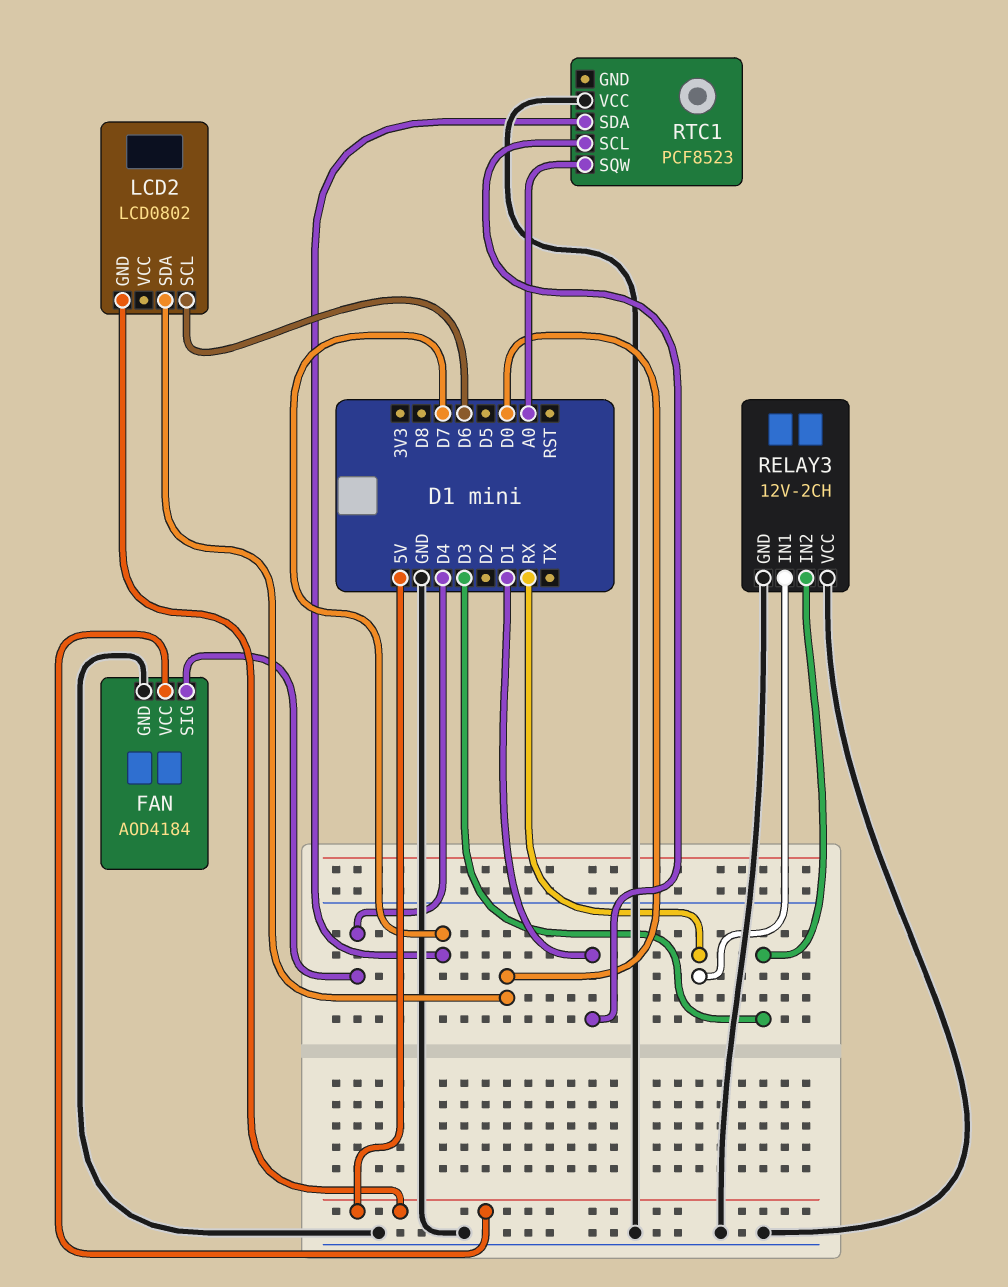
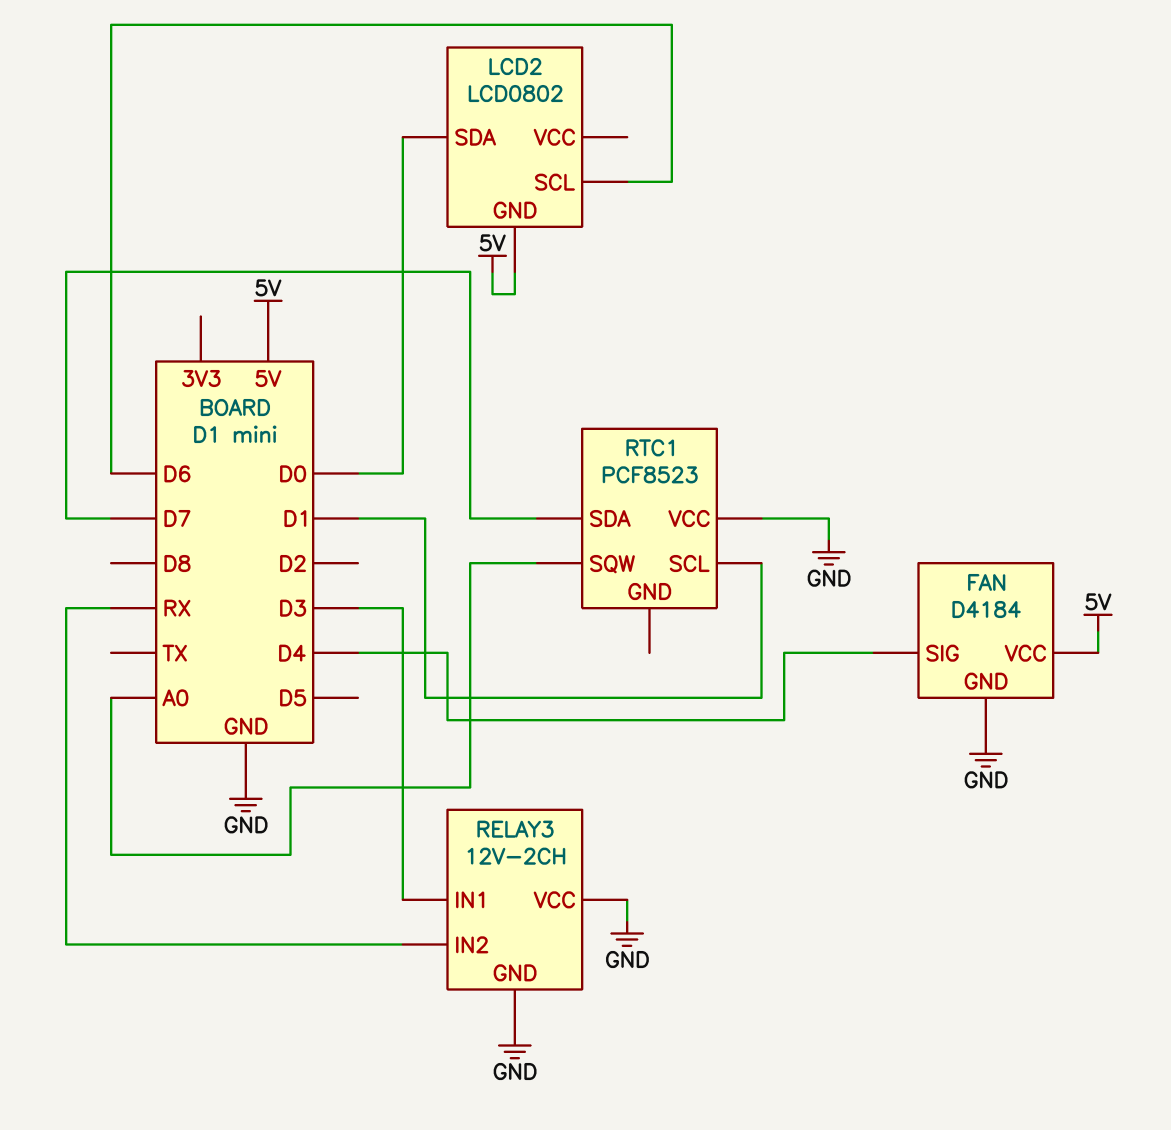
FAN: AOD4184 -> D4184
RELAY3 pin IN1: RX -> D3
RELAY3 pin IN2: D3 -> RX

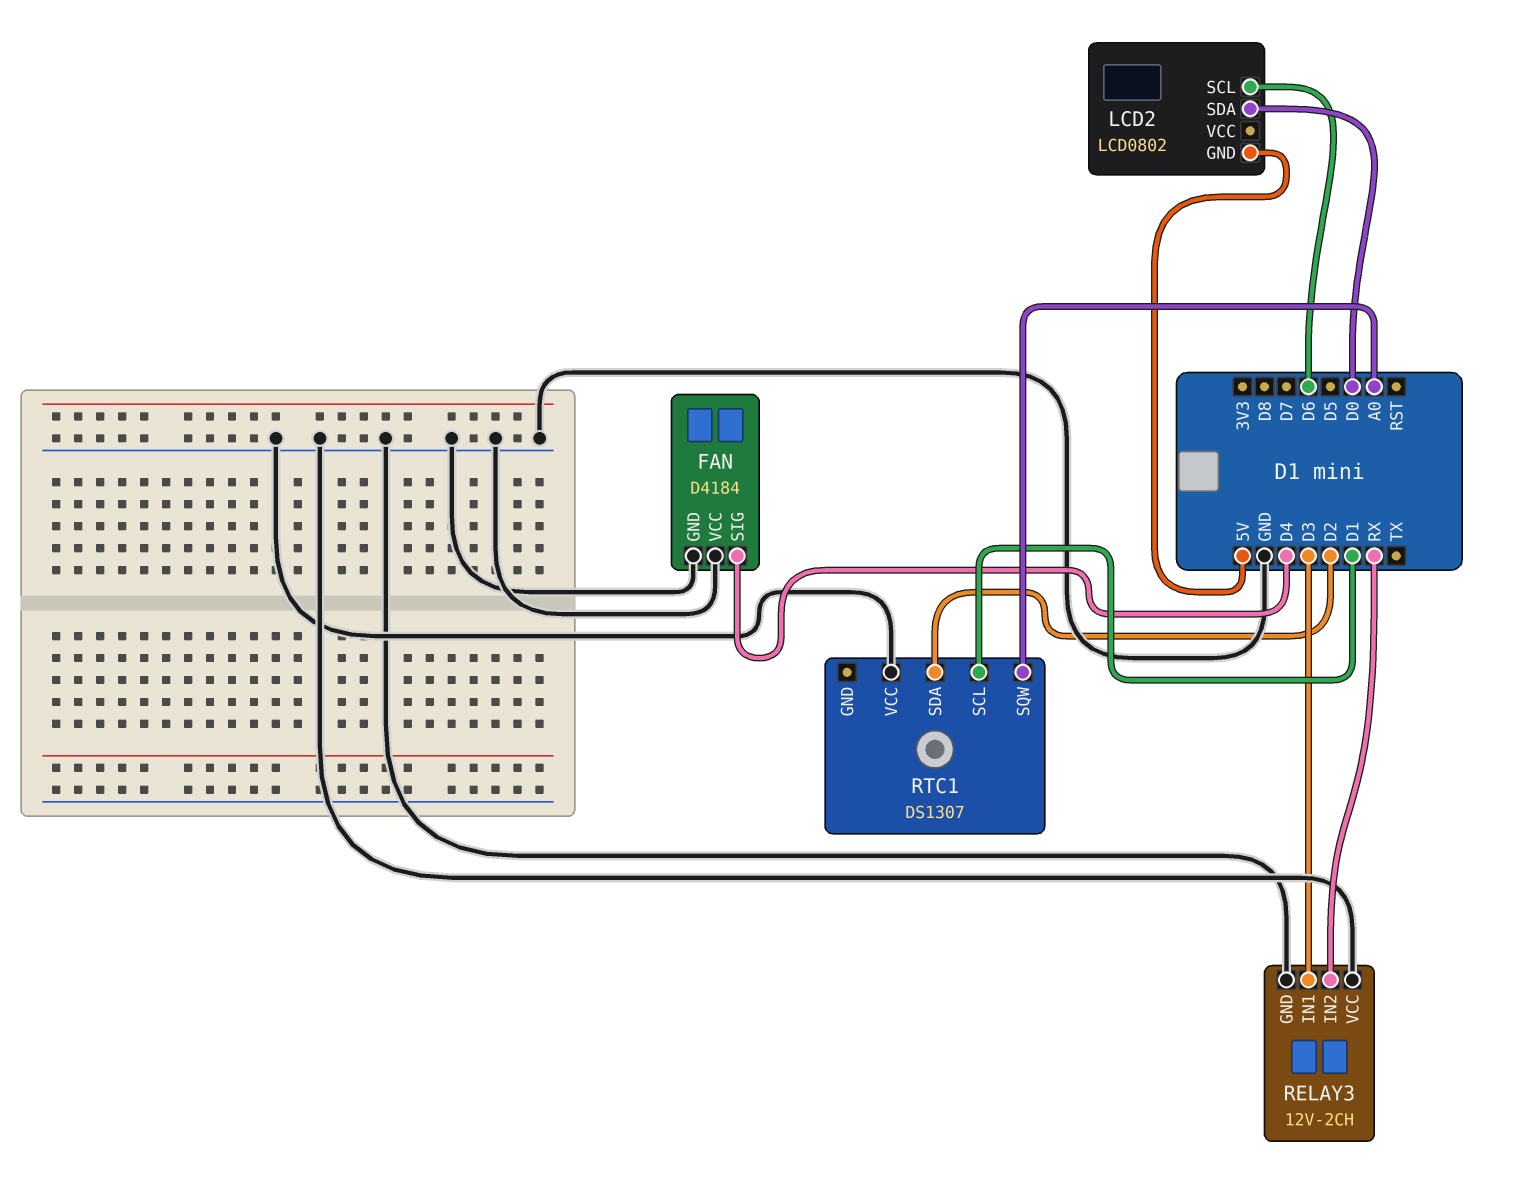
FAN pin VCC: 5V -> GND
RTC1: PCF8523 -> DS1307
RTC1 pin SDA: D7 -> D2

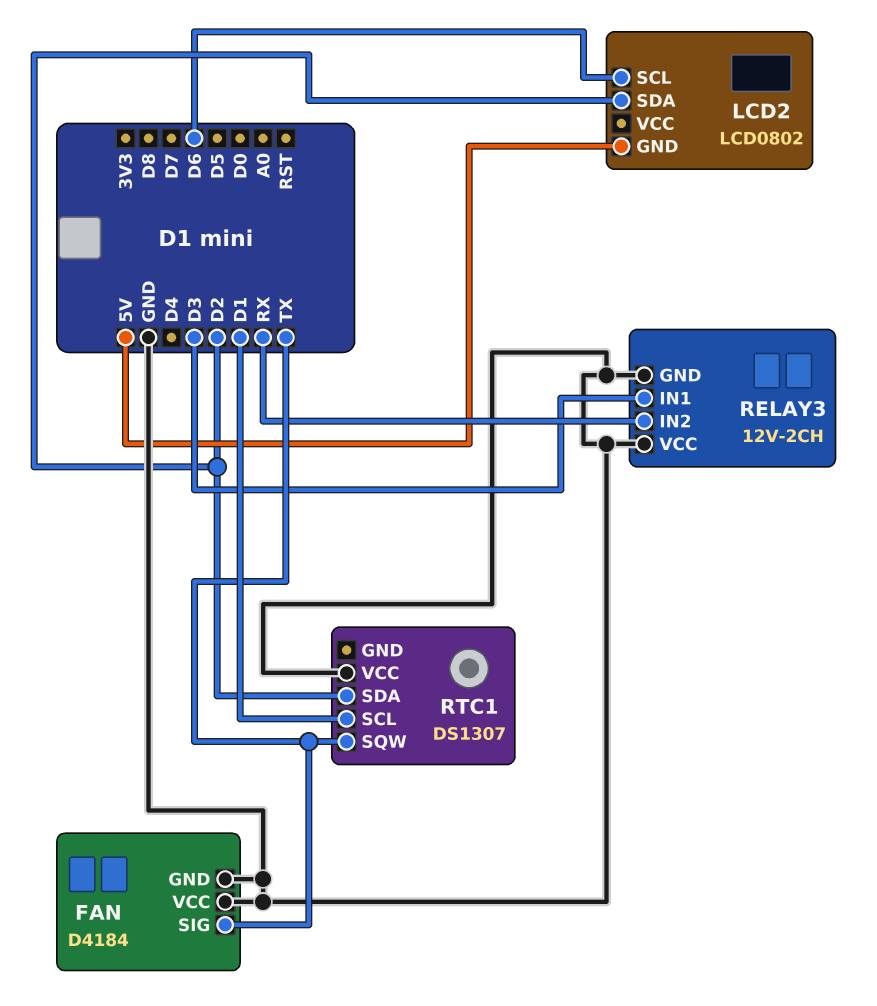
FAN pin SIG: D4 -> TX
LCD2 pin SDA: D0 -> D2
RTC1 pin SQW: A0 -> TX

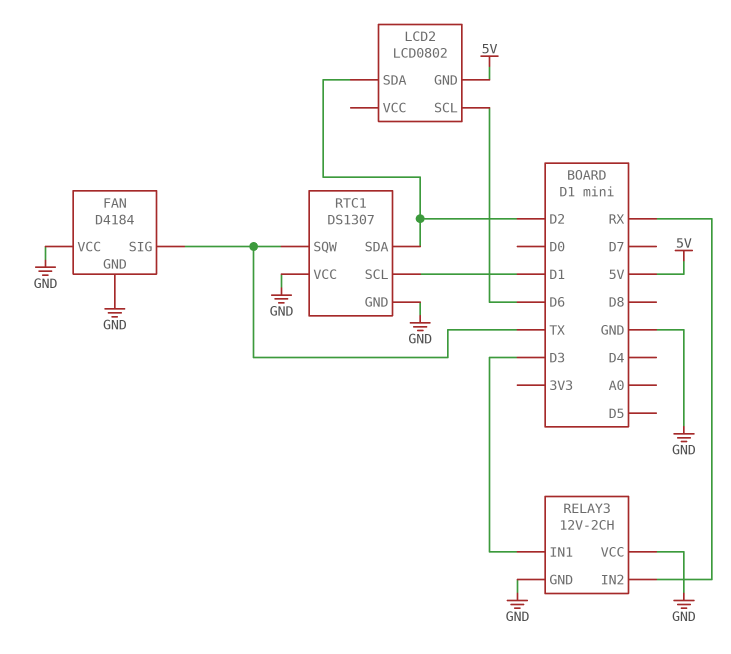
RTC1 pin GND: none -> GND

